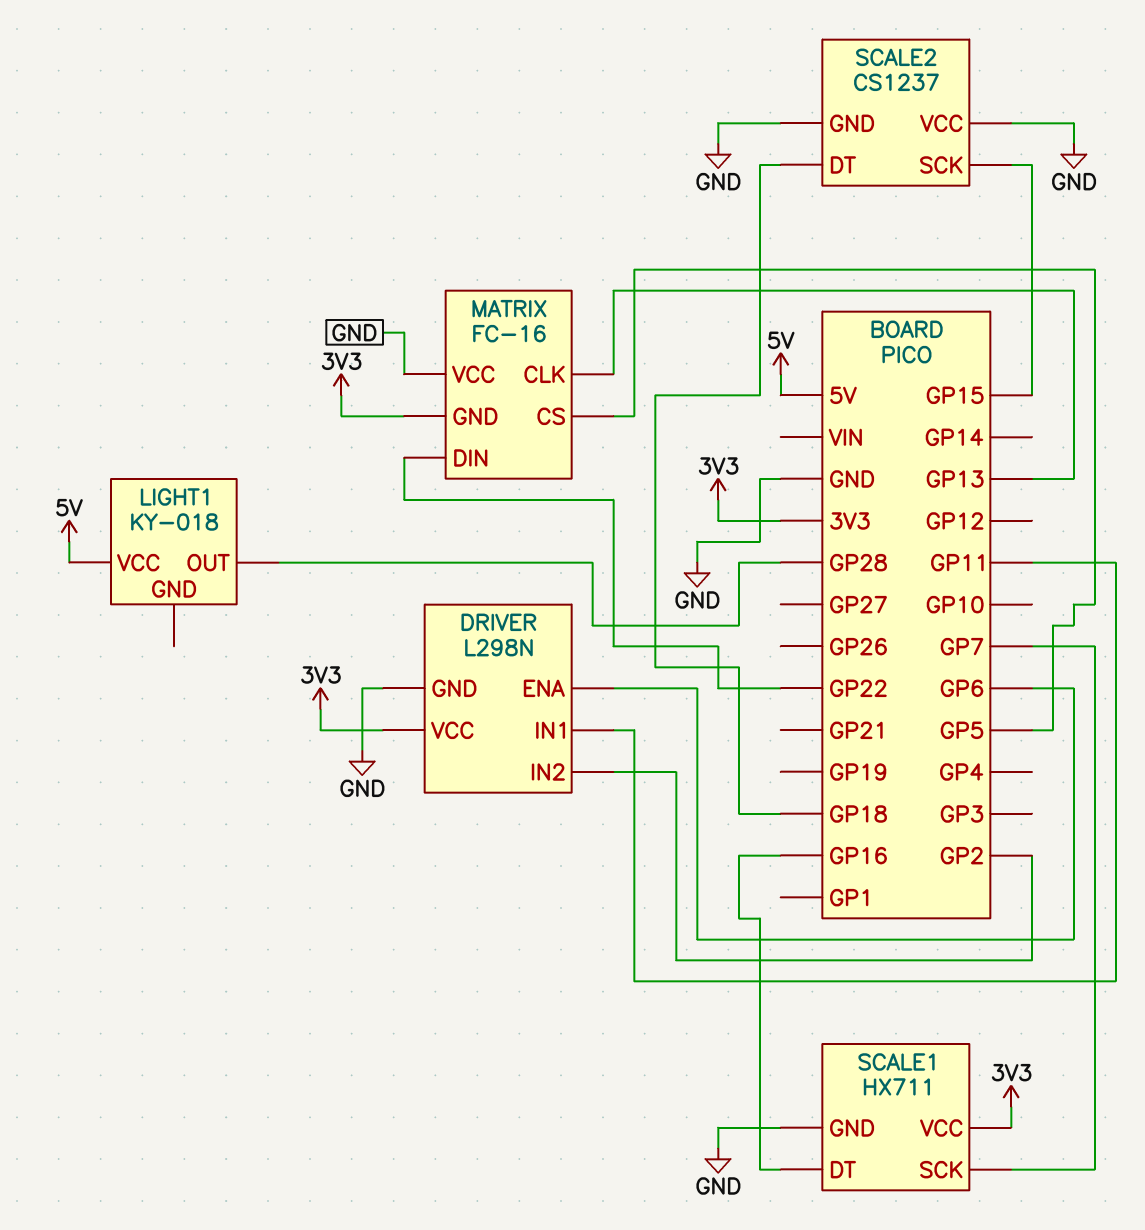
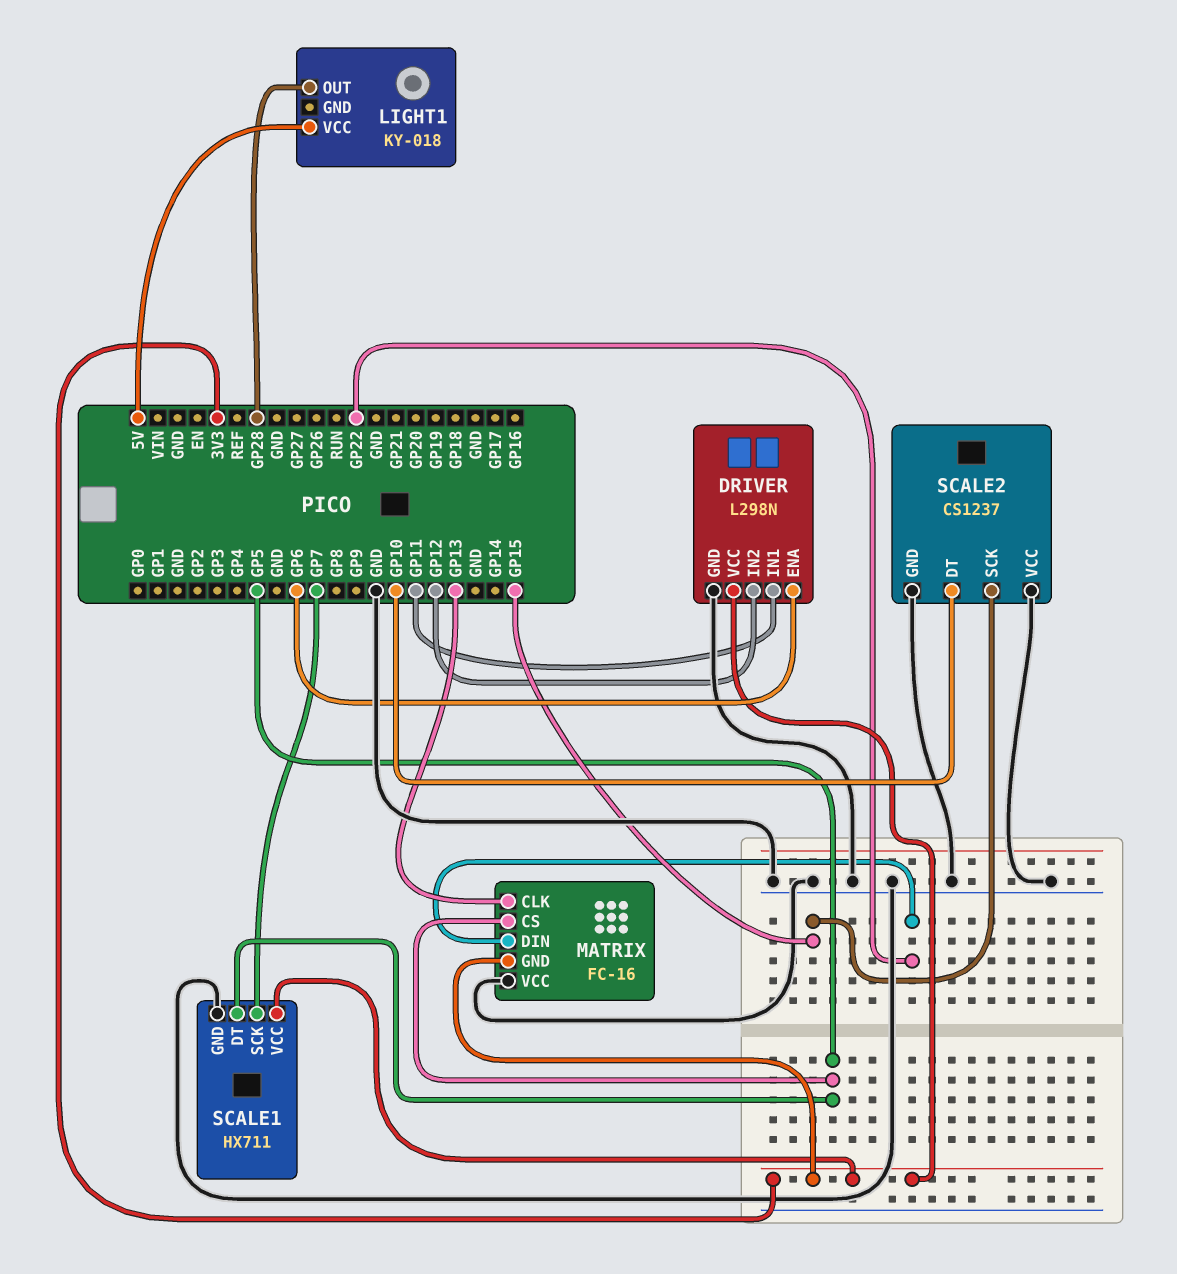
DRIVER pin IN2: GP2 -> GP12
SCALE1 pin DT: GP16 -> GP5
SCALE2 pin DT: GP18 -> GP10

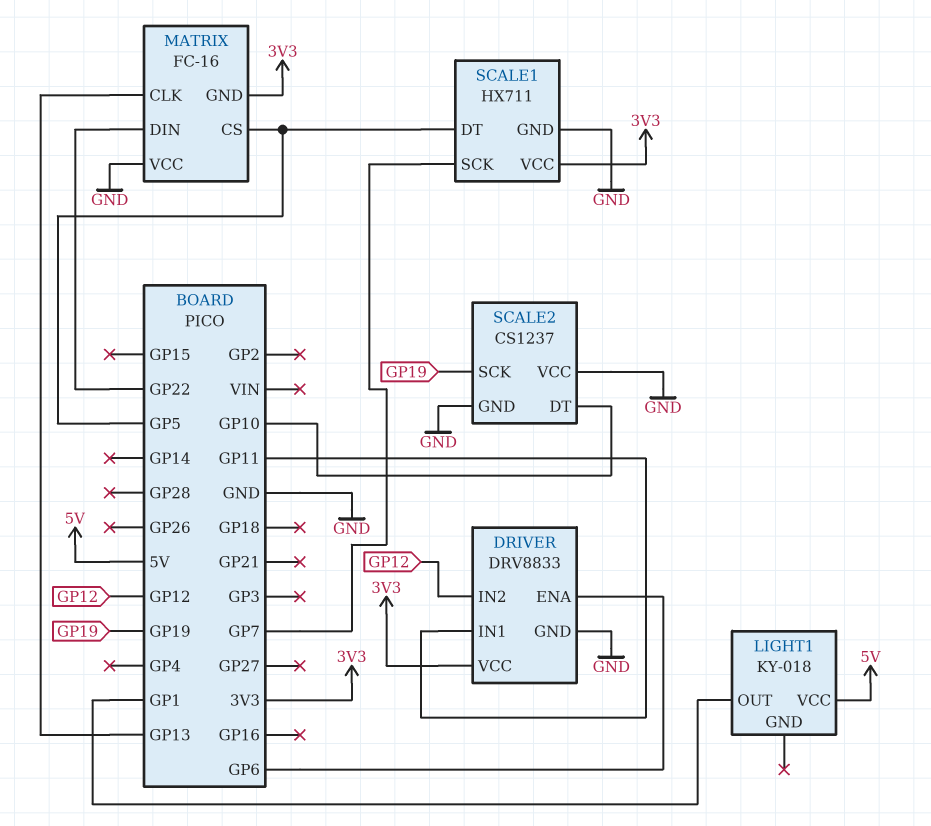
DRIVER: L298N -> DRV8833
LIGHT1 pin OUT: GP28 -> GP1
SCALE2 pin SCK: GP15 -> GP19

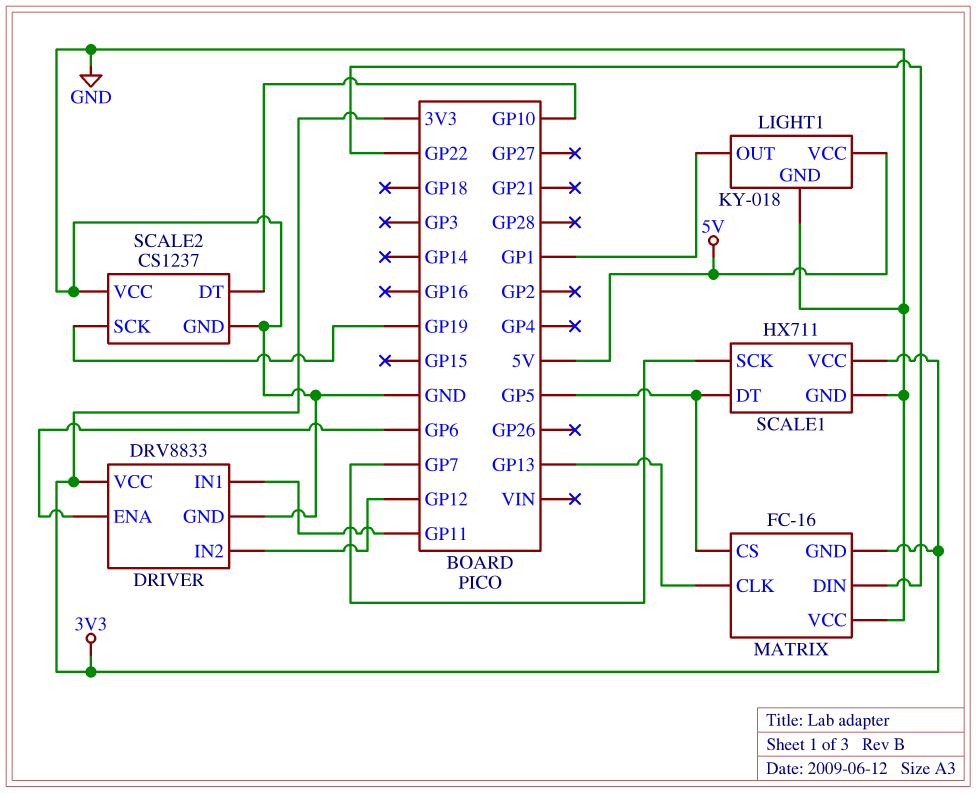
LIGHT1 pin GND: none -> GND

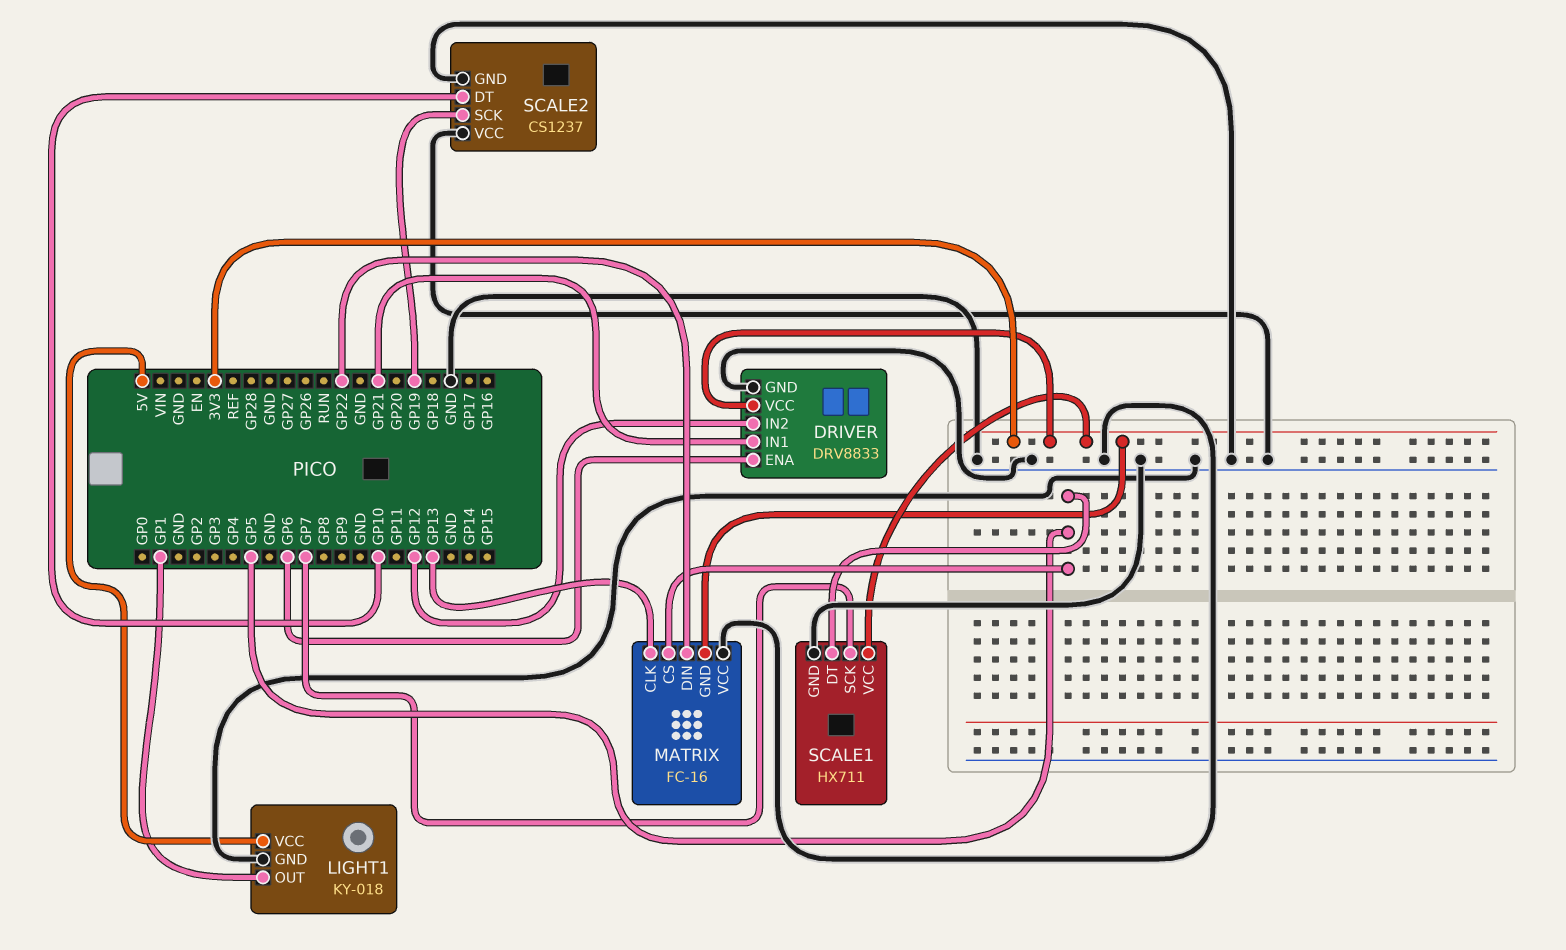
DRIVER pin IN1: GP11 -> GP21

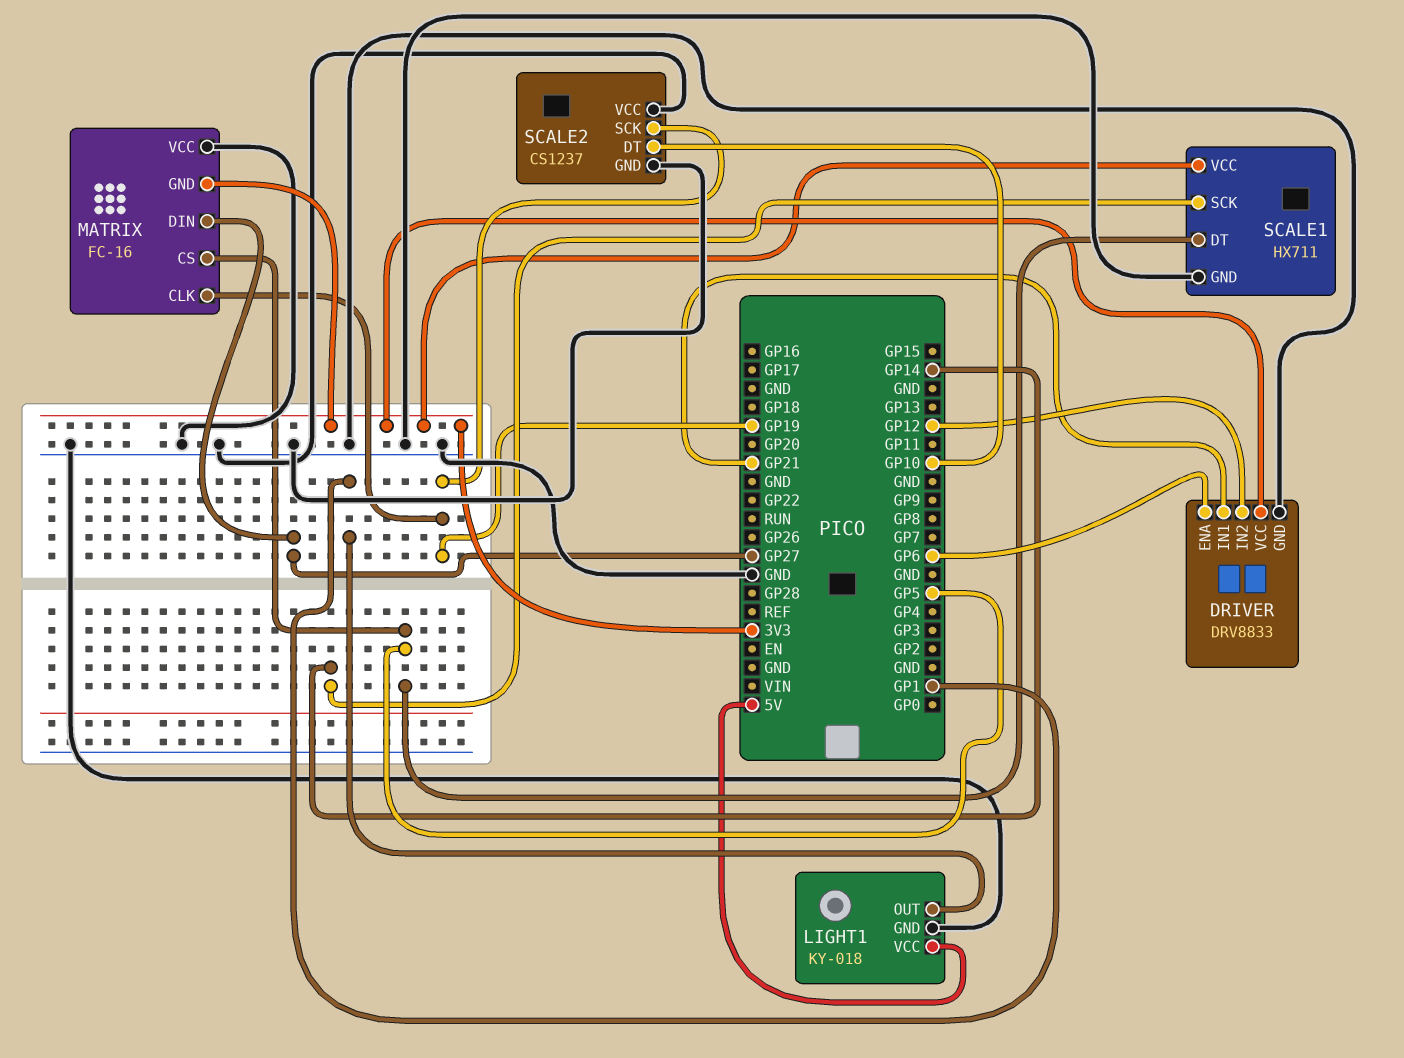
MATRIX pin CLK: GP13 -> GP19
MATRIX pin DIN: GP22 -> GP27
SCALE1 pin SCK: GP7 -> GP14

